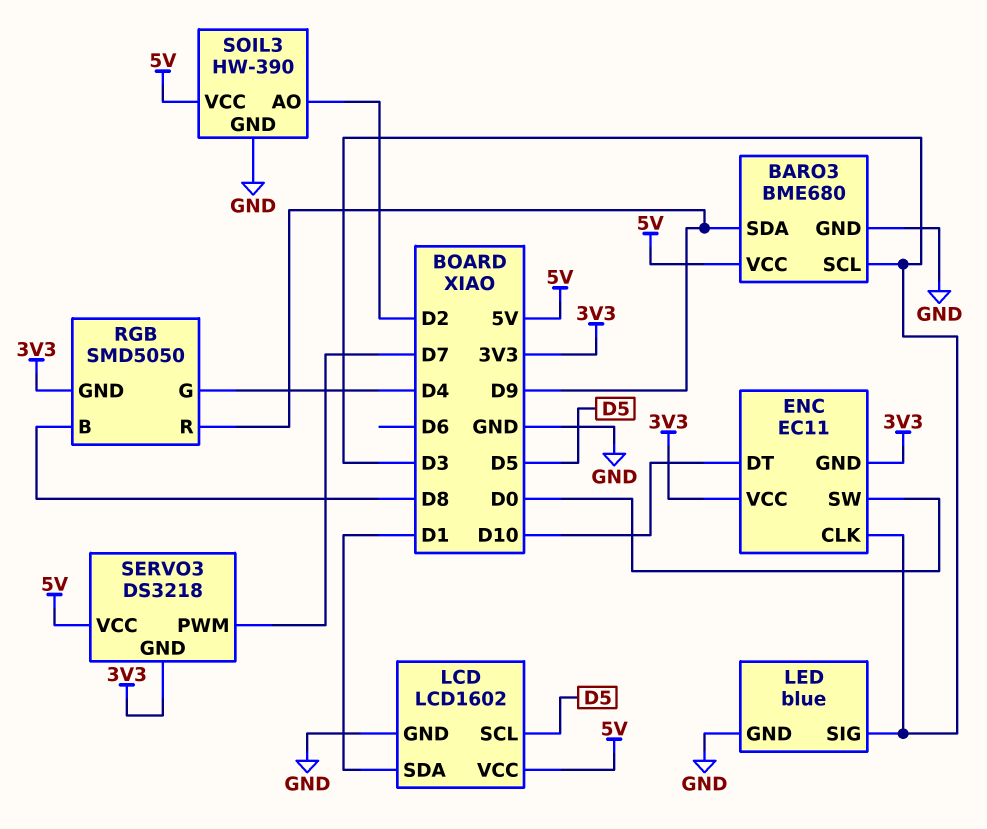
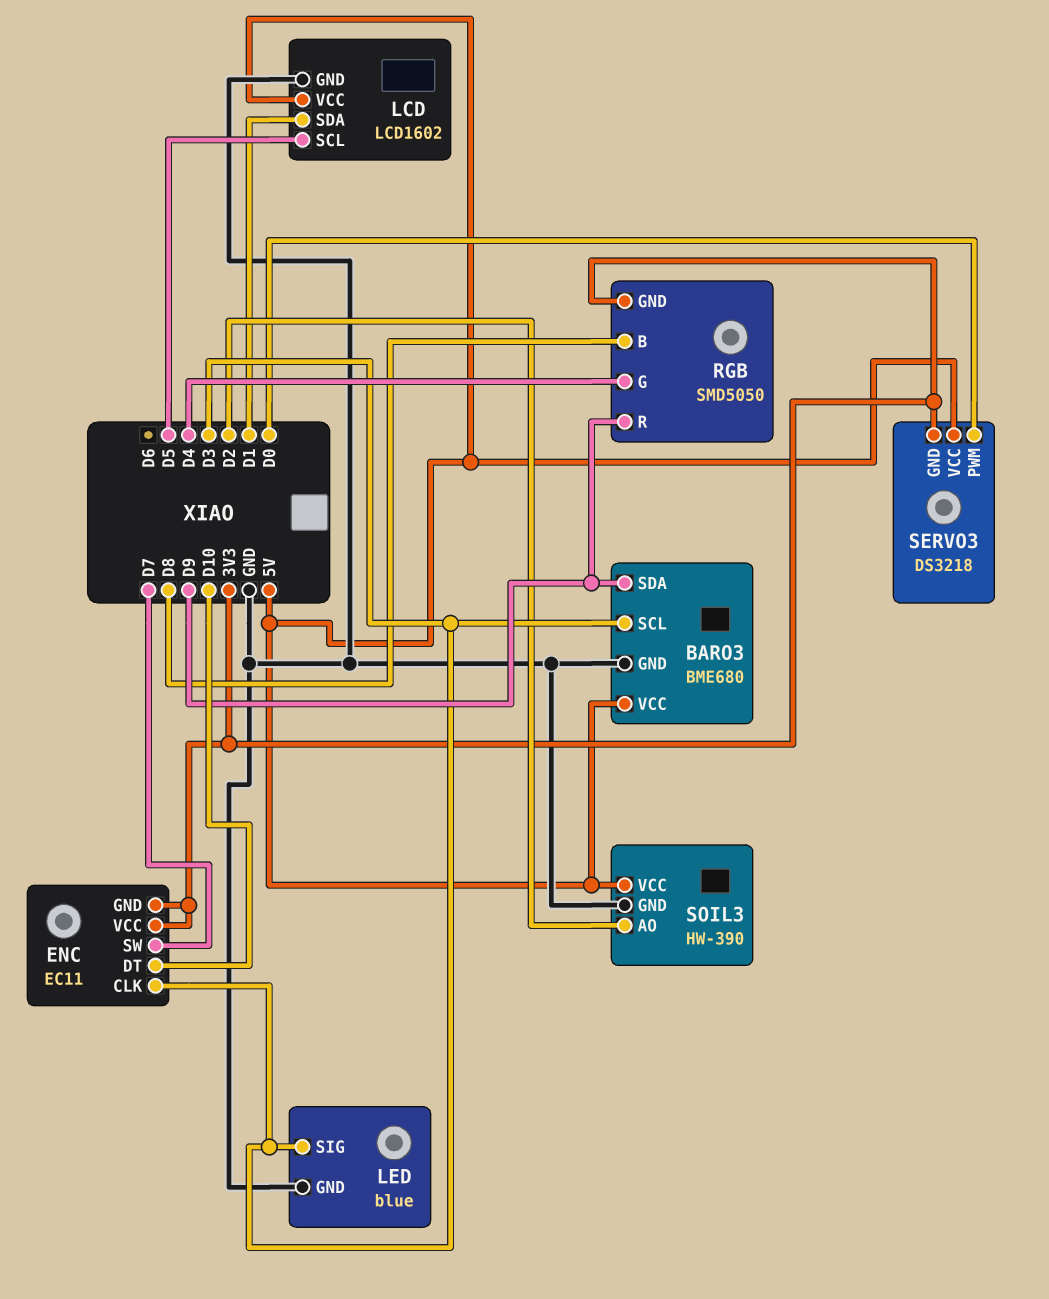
ENC pin SW: D0 -> D7
SERVO3 pin PWM: D7 -> D0

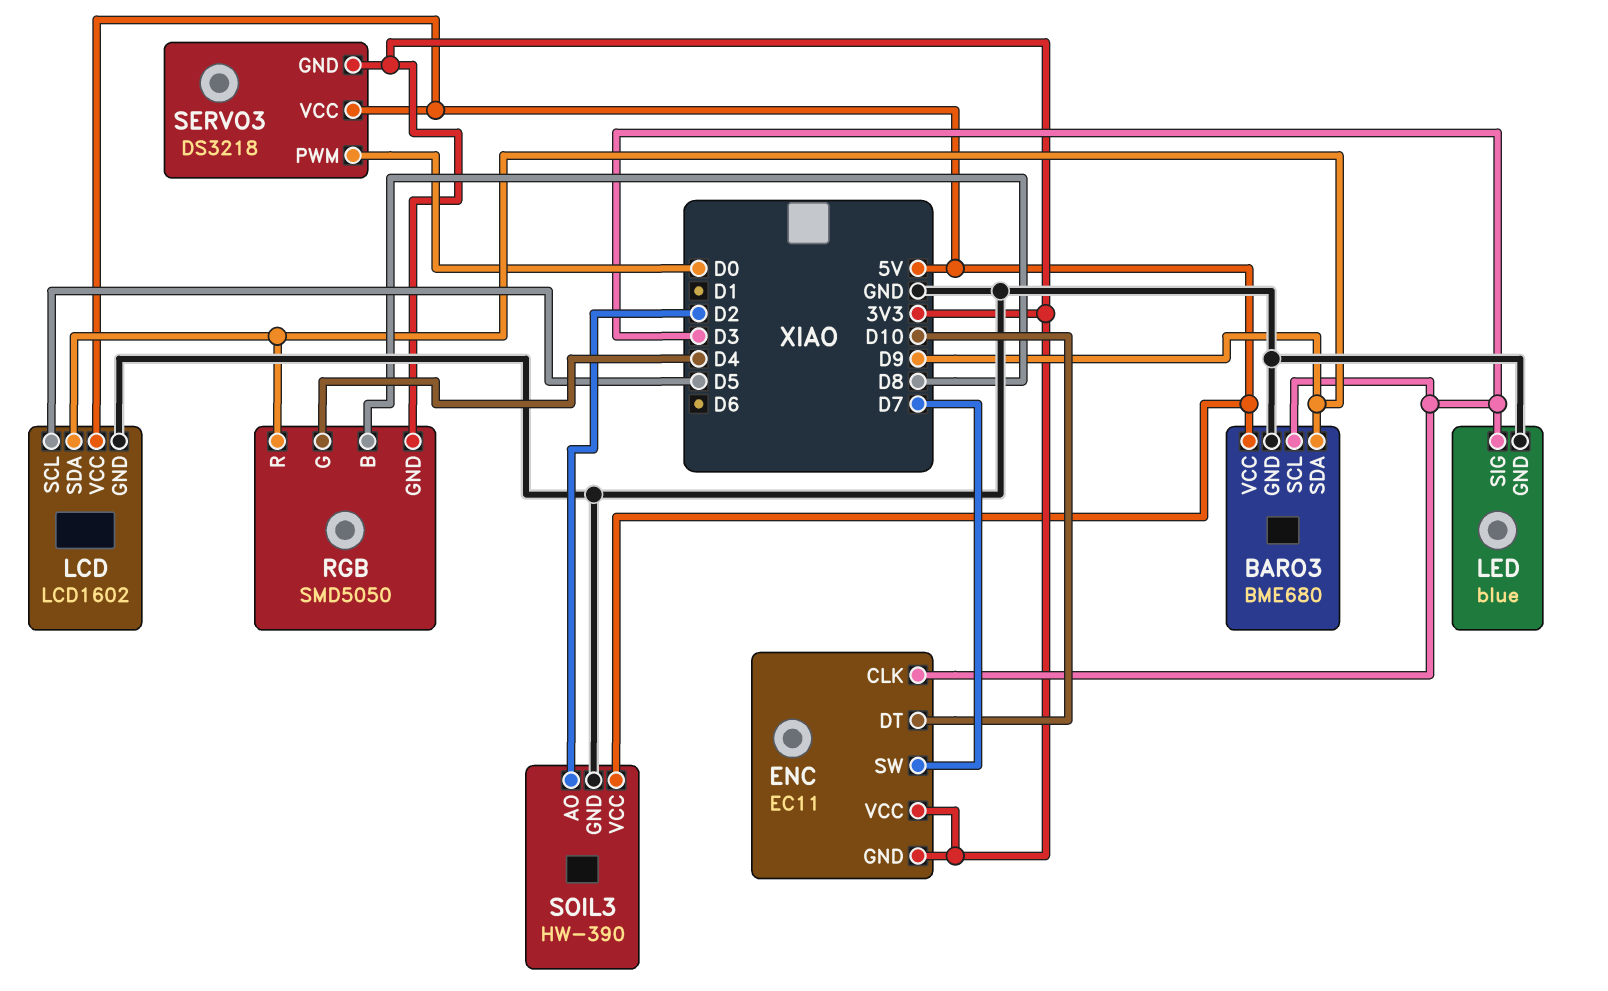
LCD pin SDA: D1 -> D9

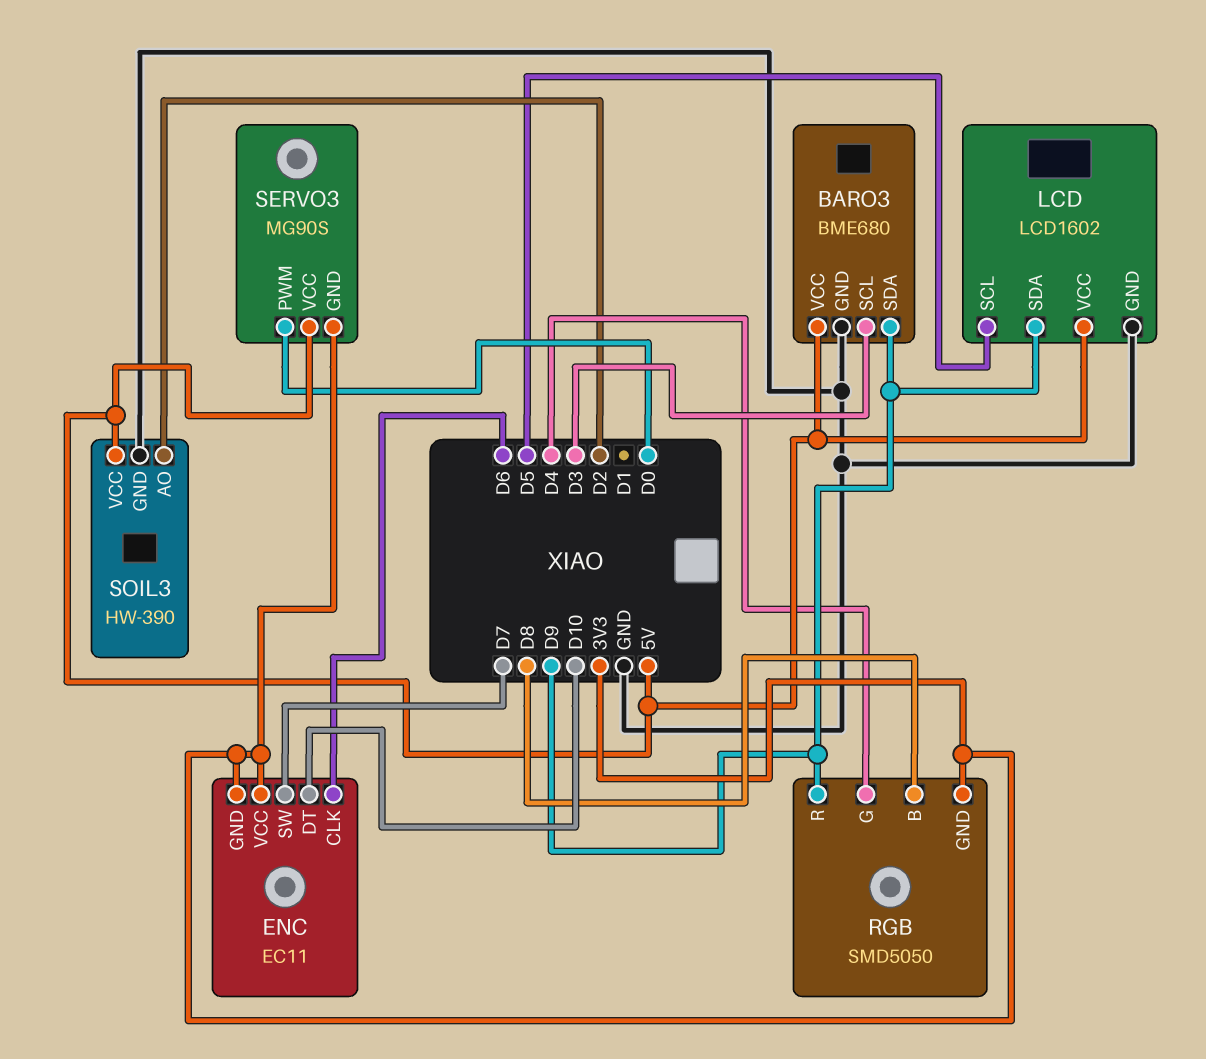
ENC pin CLK: D3 -> D6
LED: blue -> none
LED pin GND: GND -> none
LED pin SIG: D3 -> none
SERVO3: DS3218 -> MG90S

